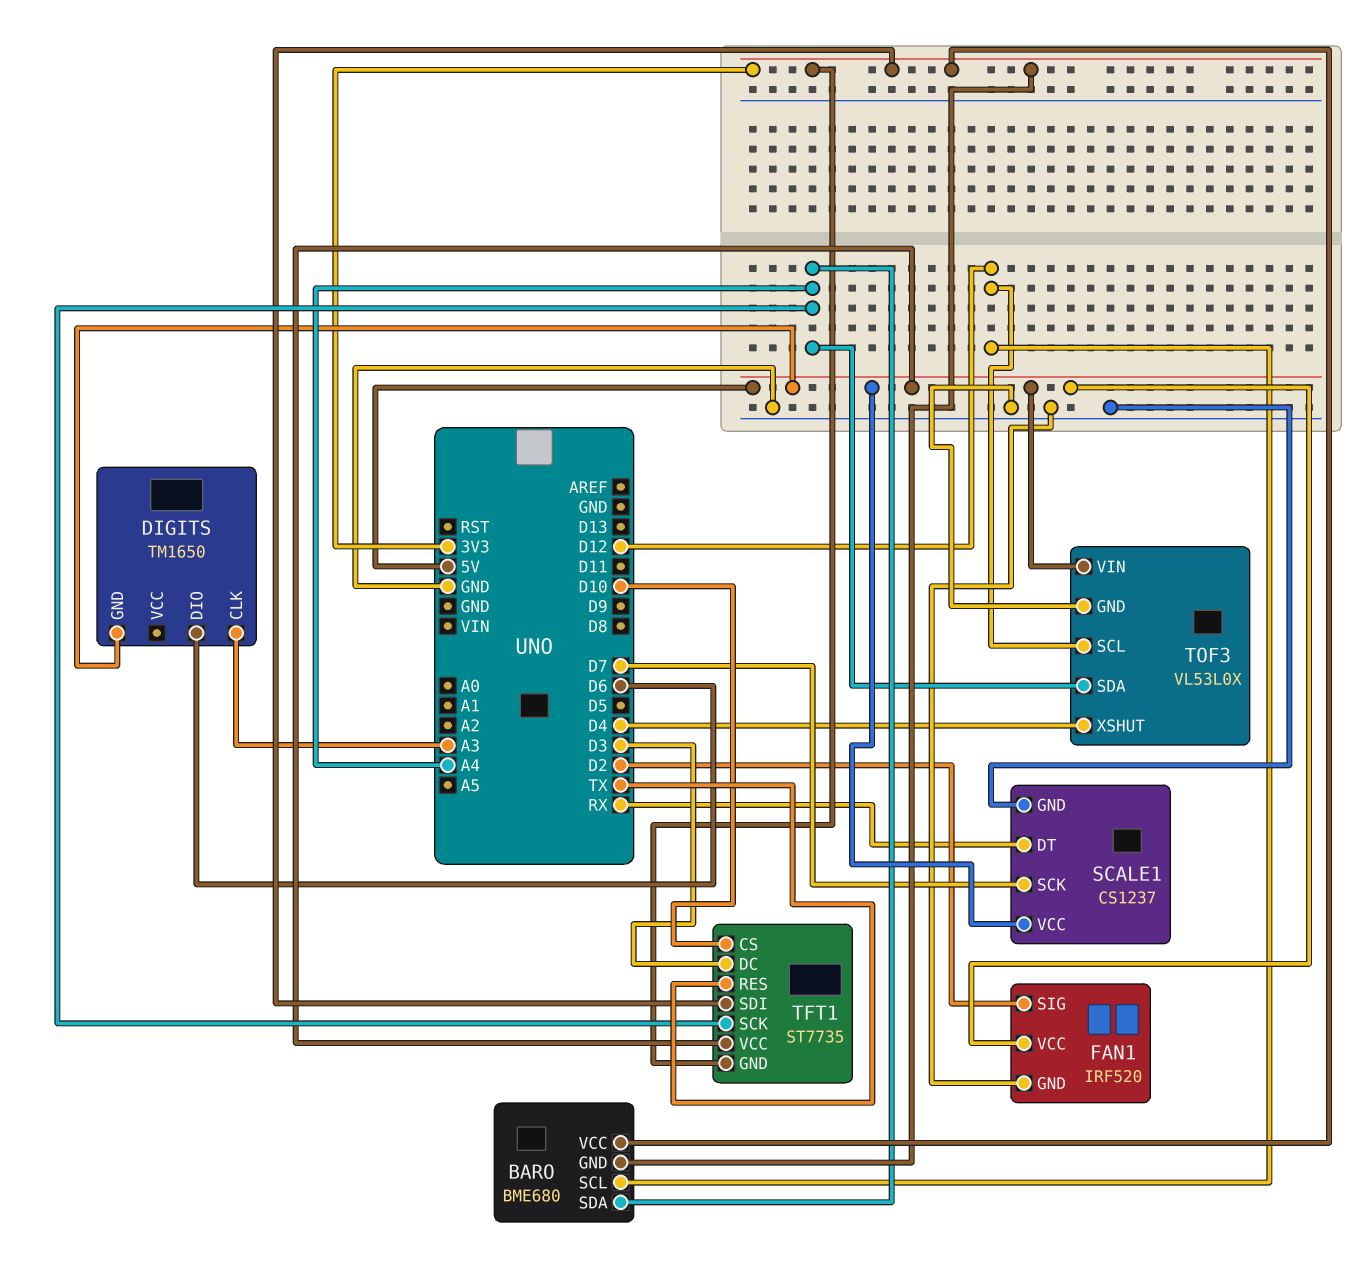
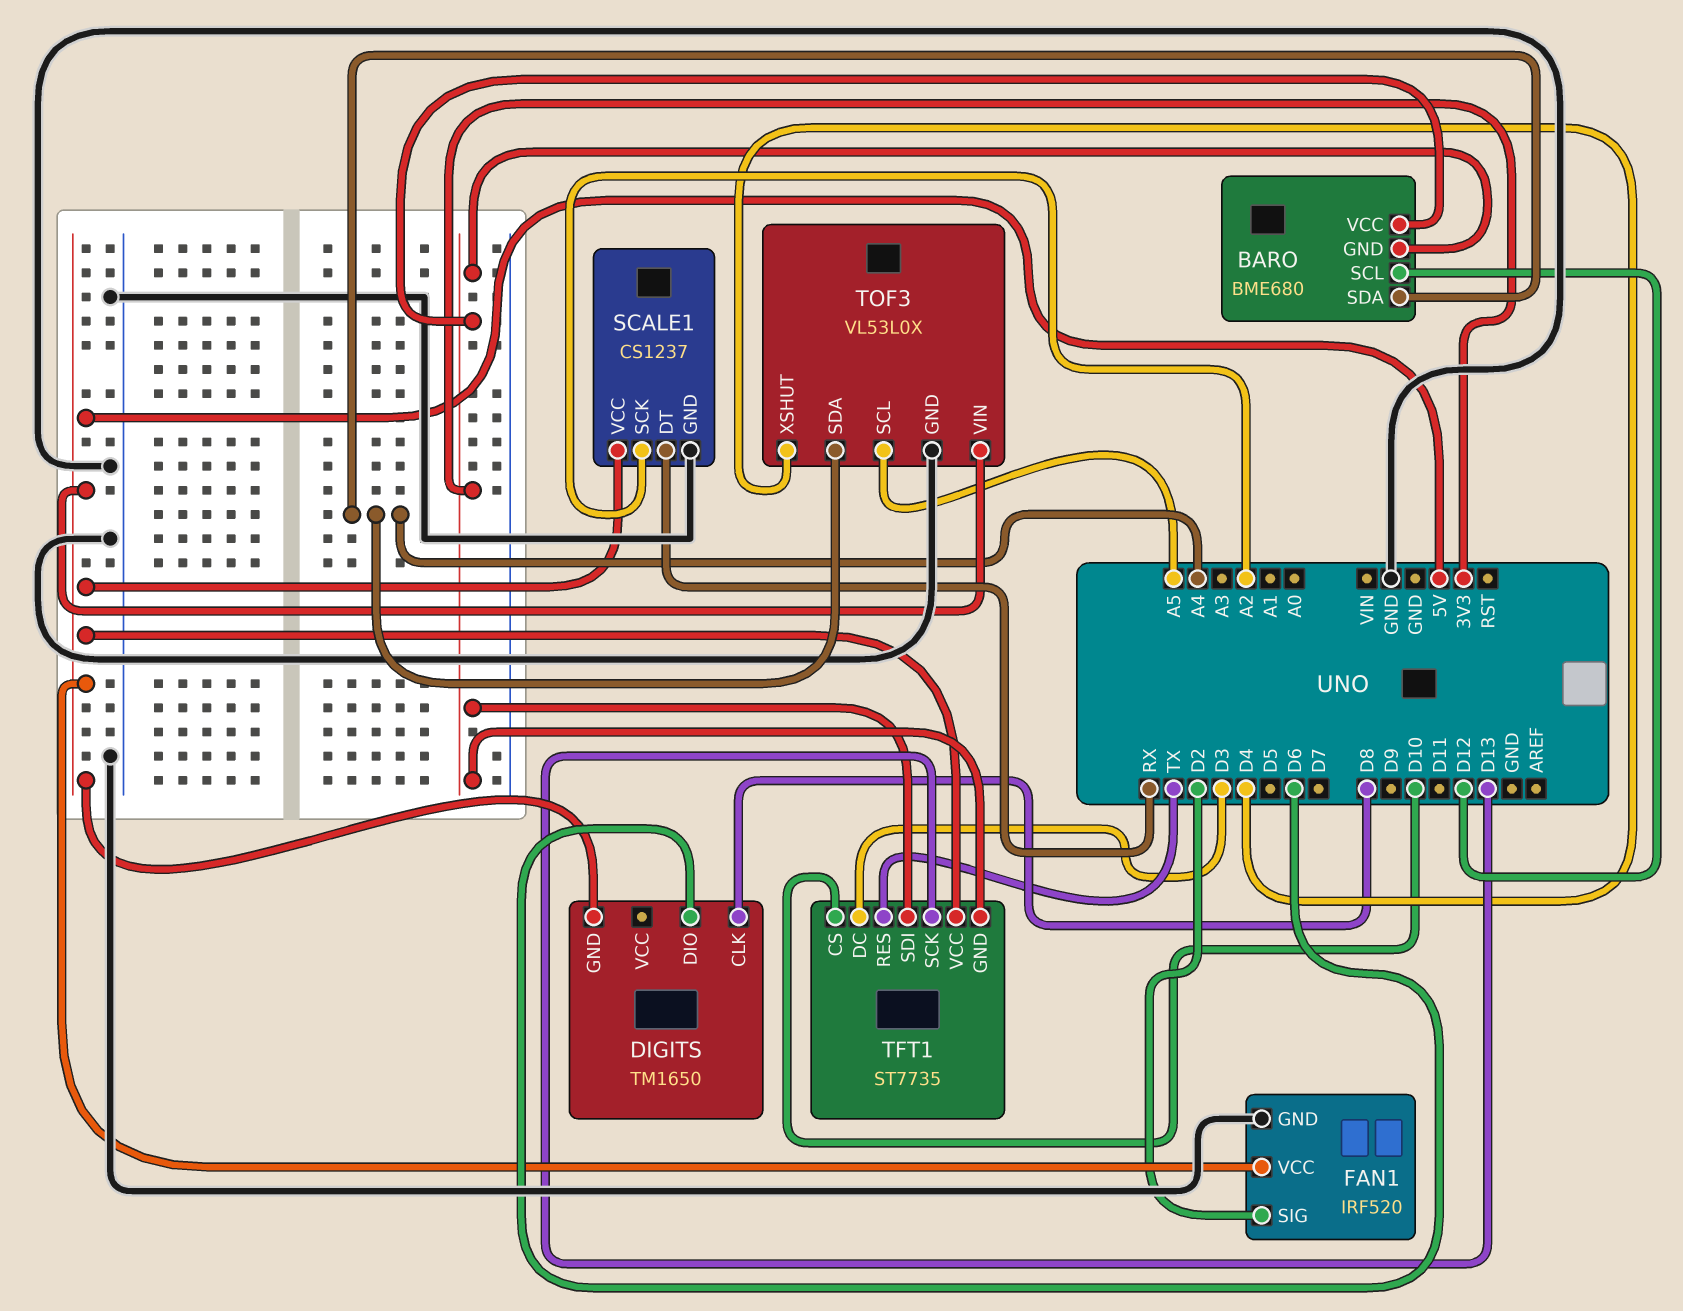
DIGITS pin CLK: A3 -> D8
SCALE1 pin SCK: D7 -> A2
TFT1 pin SCK: A4 -> D13
TOF3 pin SCL: D12 -> A5

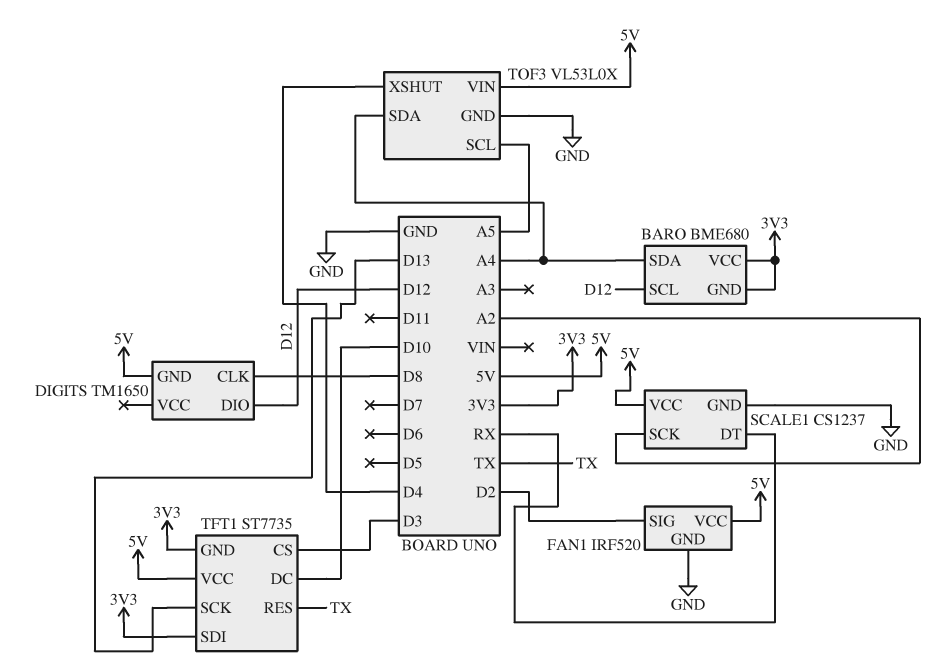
DIGITS pin DIO: D6 -> D12
TFT1 pin CS: D10 -> D3
TFT1 pin DC: D3 -> D10

